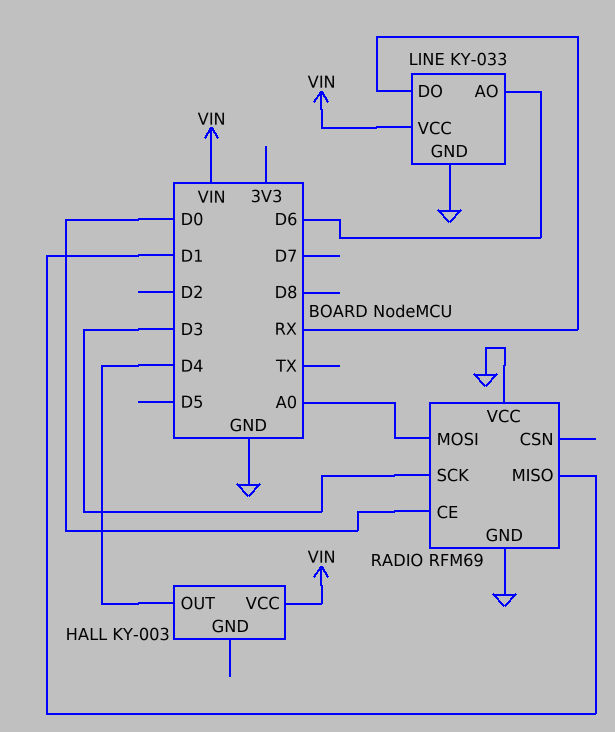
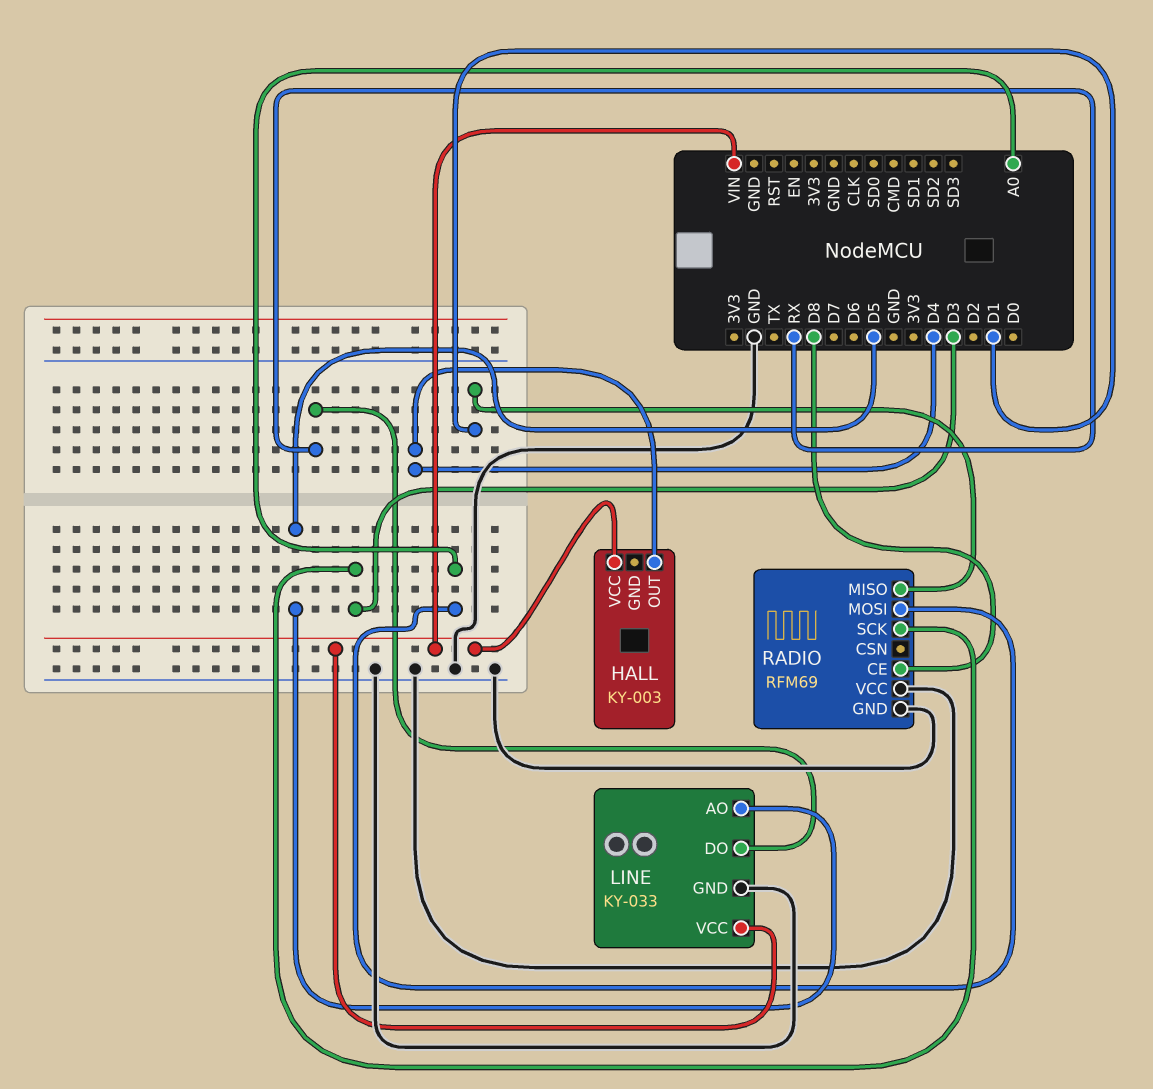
LINE pin AO: D6 -> D5
RADIO pin CE: D0 -> D8

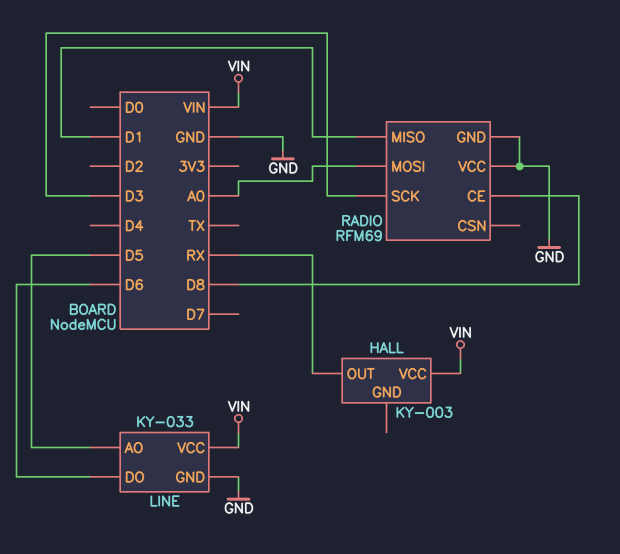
HALL pin OUT: D4 -> RX
LINE pin DO: RX -> D6

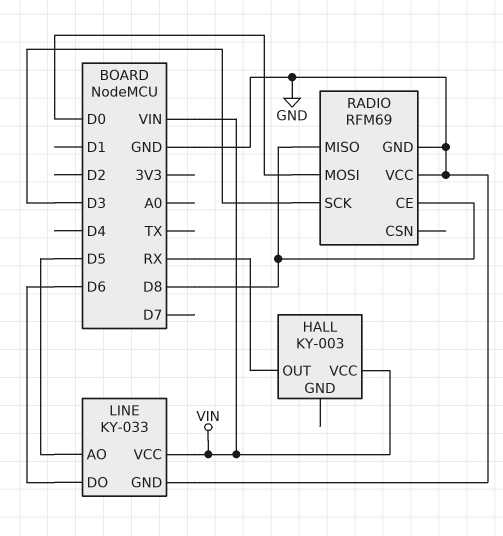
RADIO pin MISO: D1 -> D8
RADIO pin MOSI: A0 -> D0

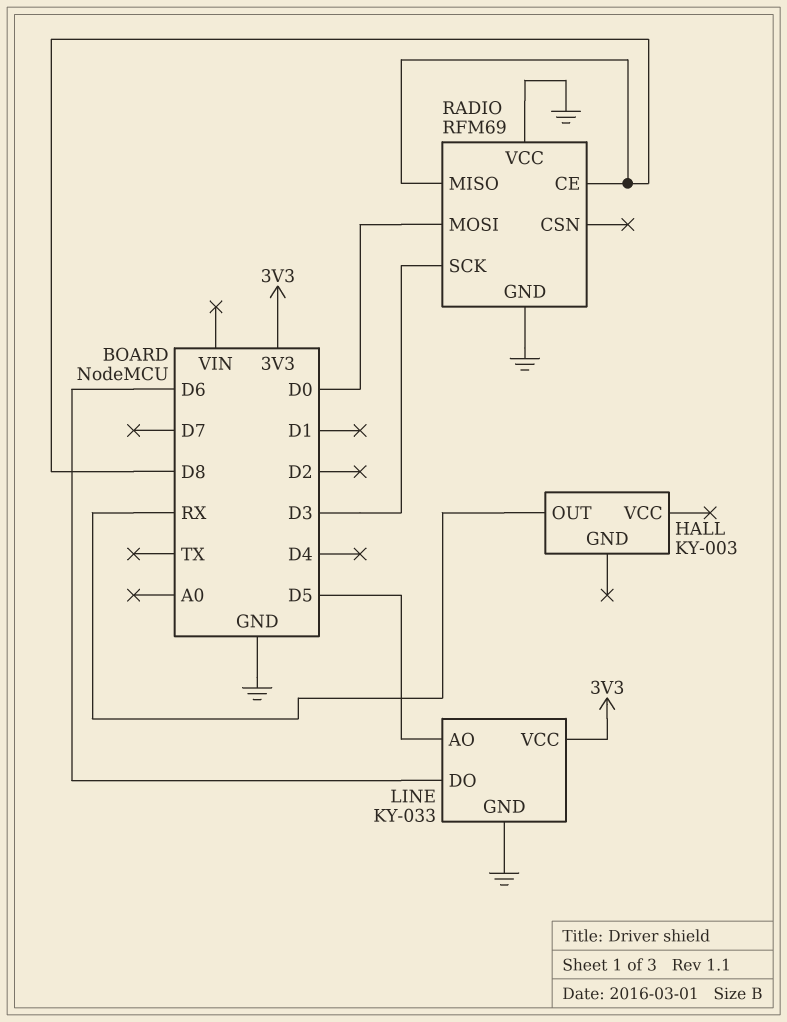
HALL pin VCC: VIN -> none
LINE pin VCC: VIN -> 3V3

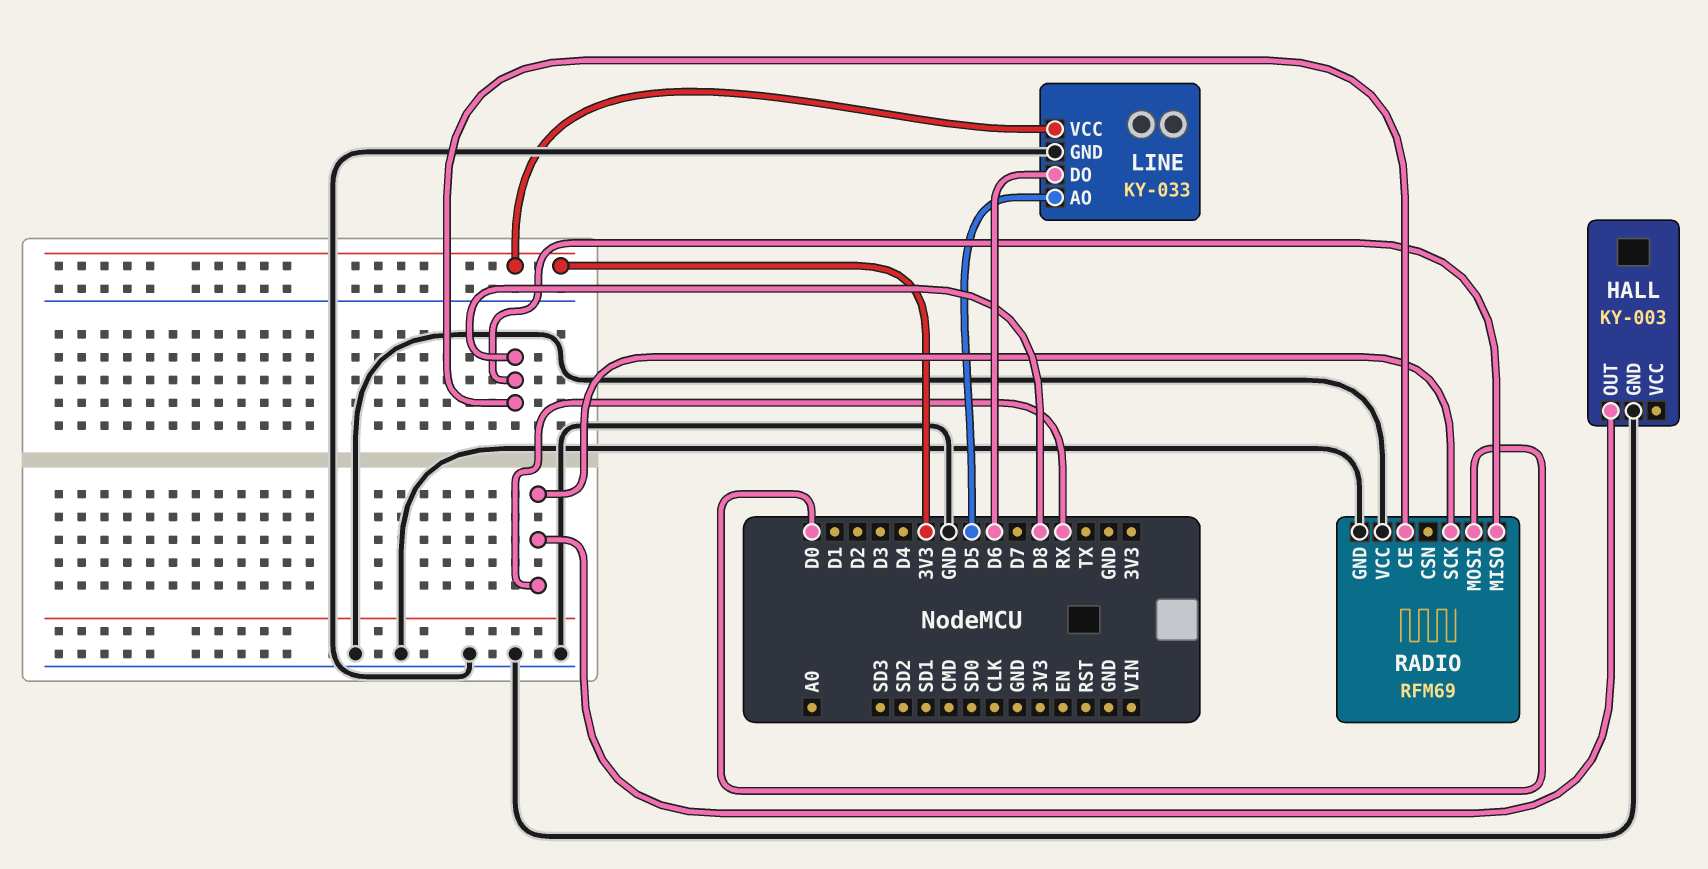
HALL pin GND: none -> GND
RADIO pin SCK: D3 -> RX

